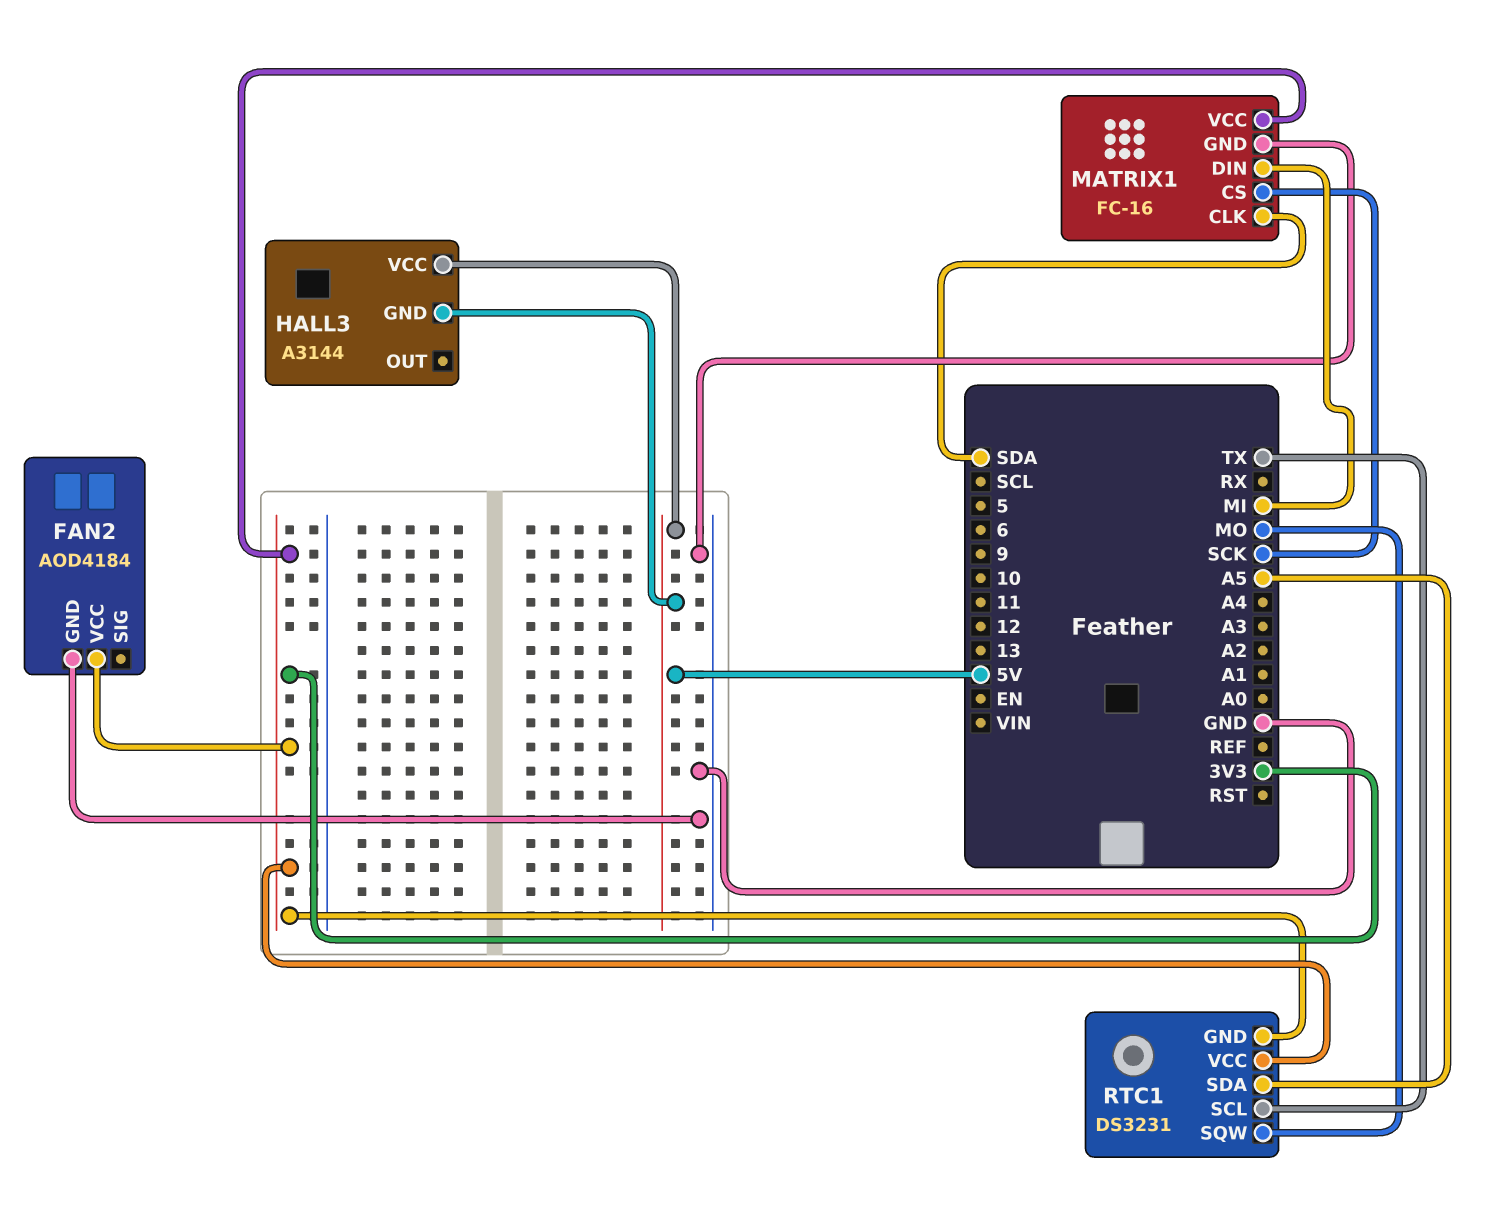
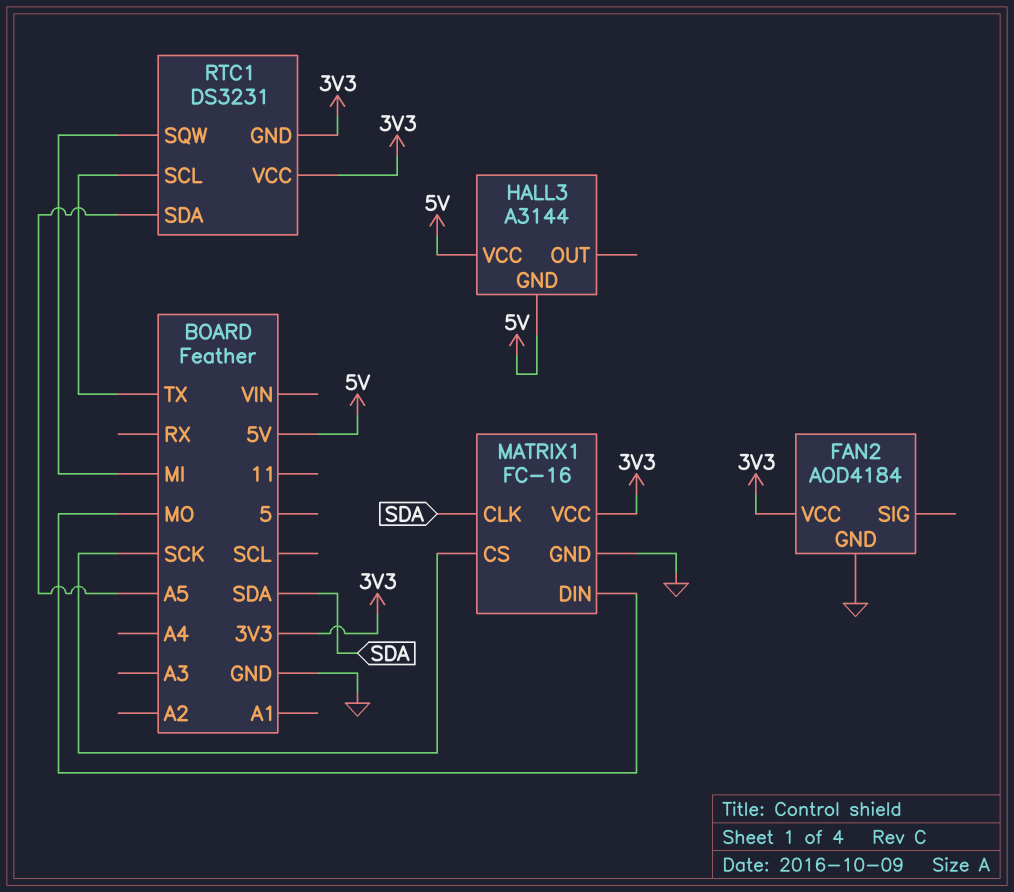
MATRIX1 pin DIN: MI -> MO
RTC1 pin SQW: MO -> MI

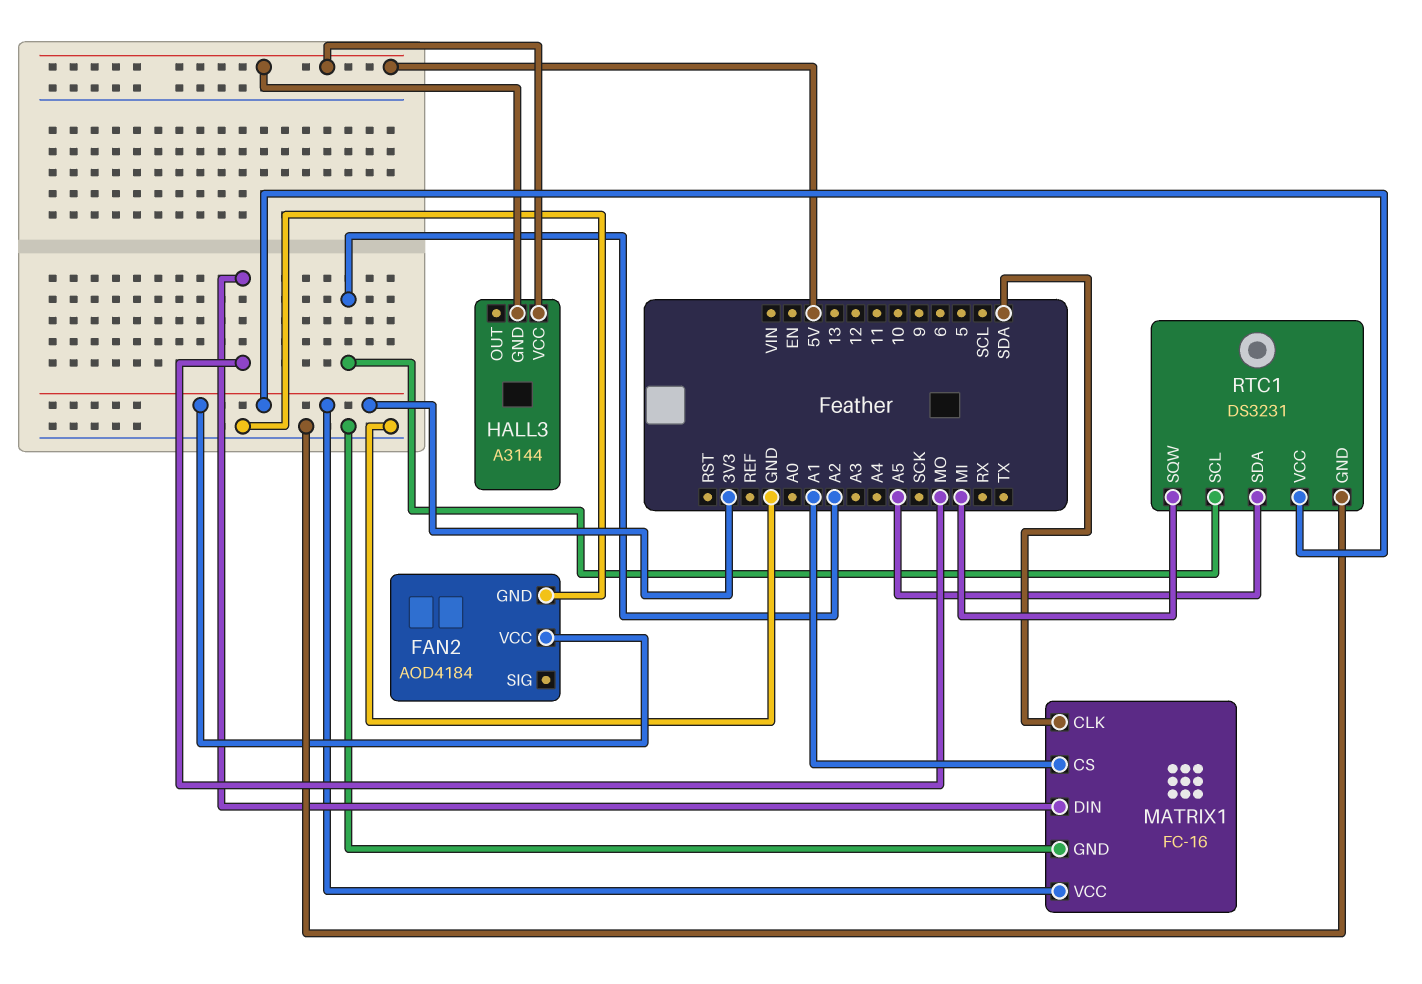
MATRIX1 pin CS: SCK -> A1
RTC1 pin GND: 3V3 -> GND
RTC1 pin SCL: TX -> A2

